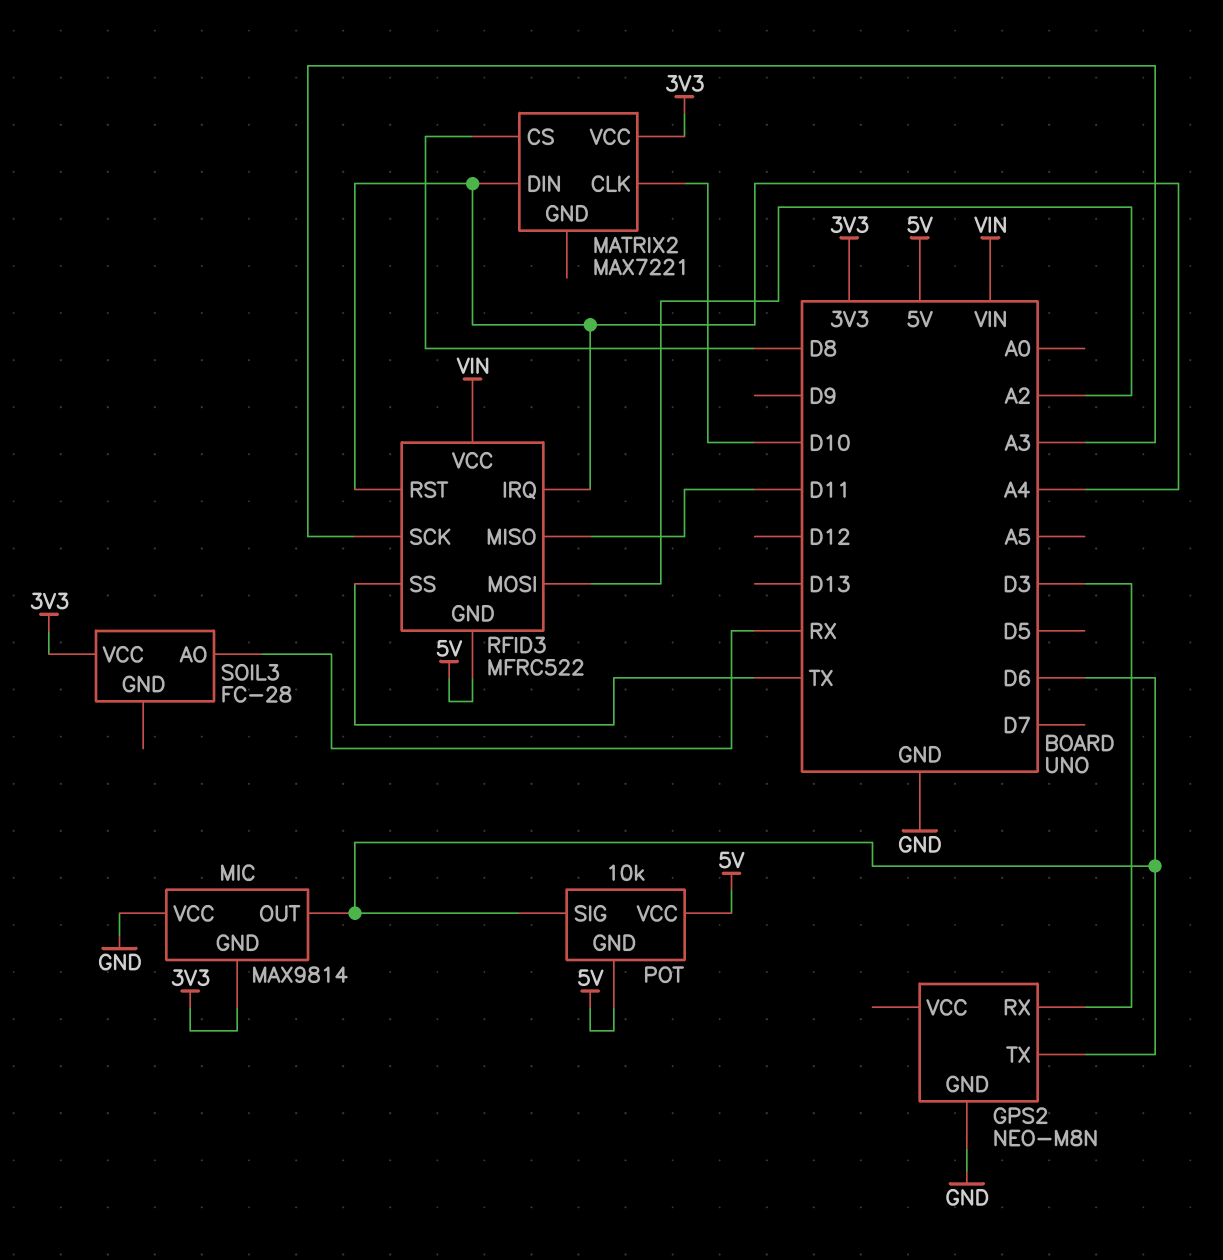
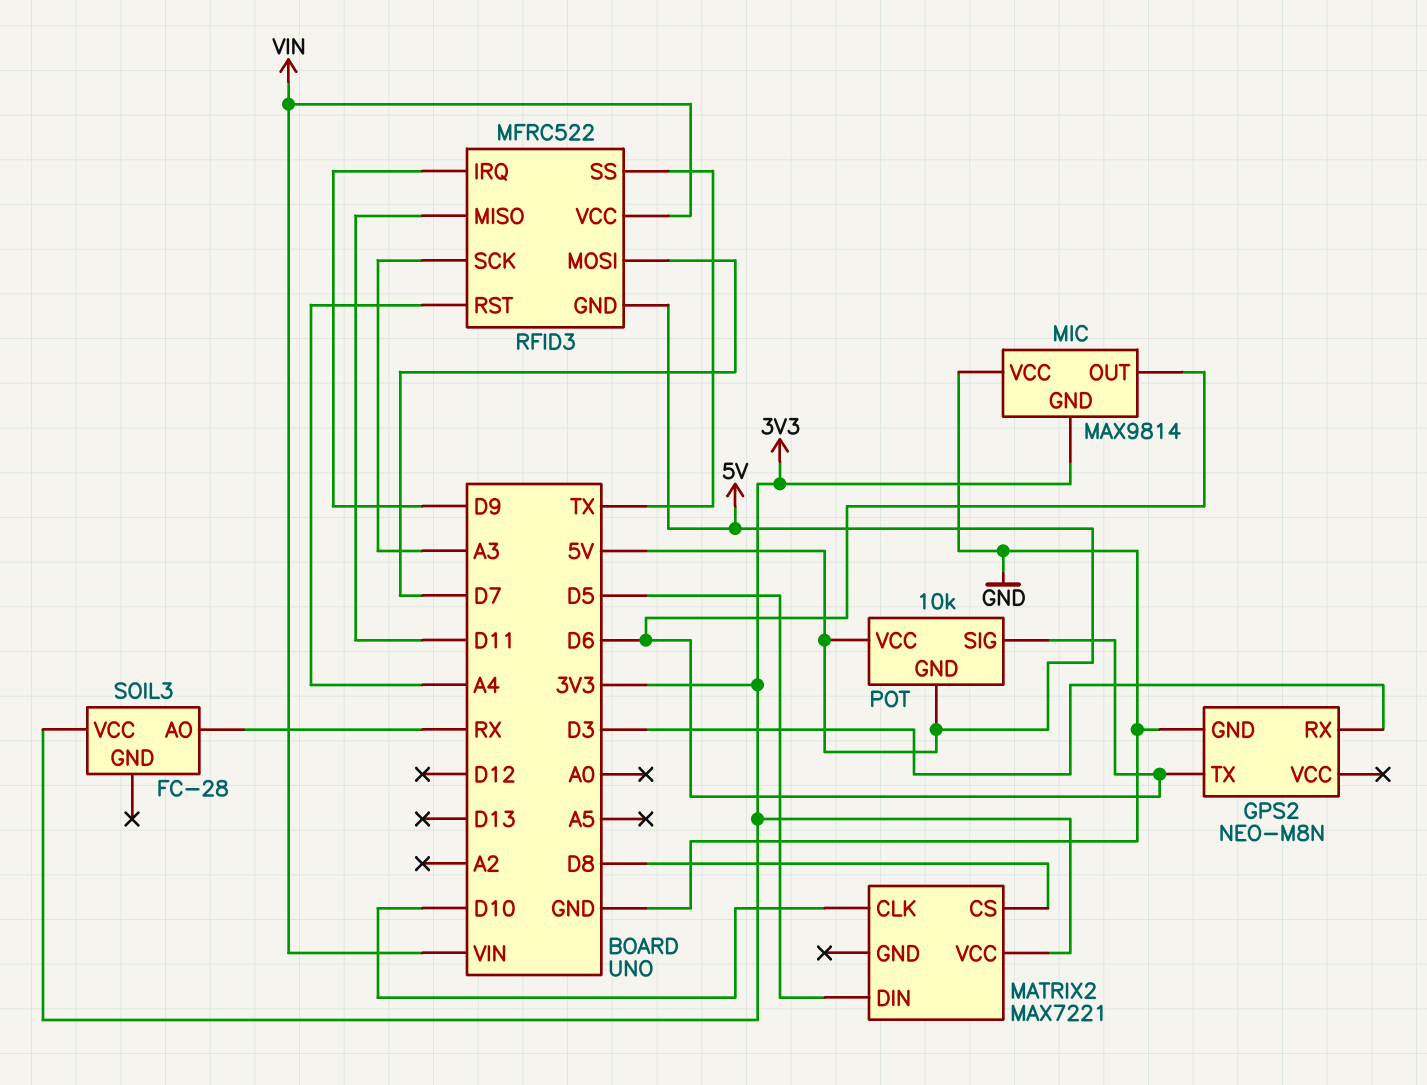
MATRIX2 pin DIN: A4 -> D5
RFID3 pin IRQ: A4 -> D9
RFID3 pin MOSI: A2 -> D7

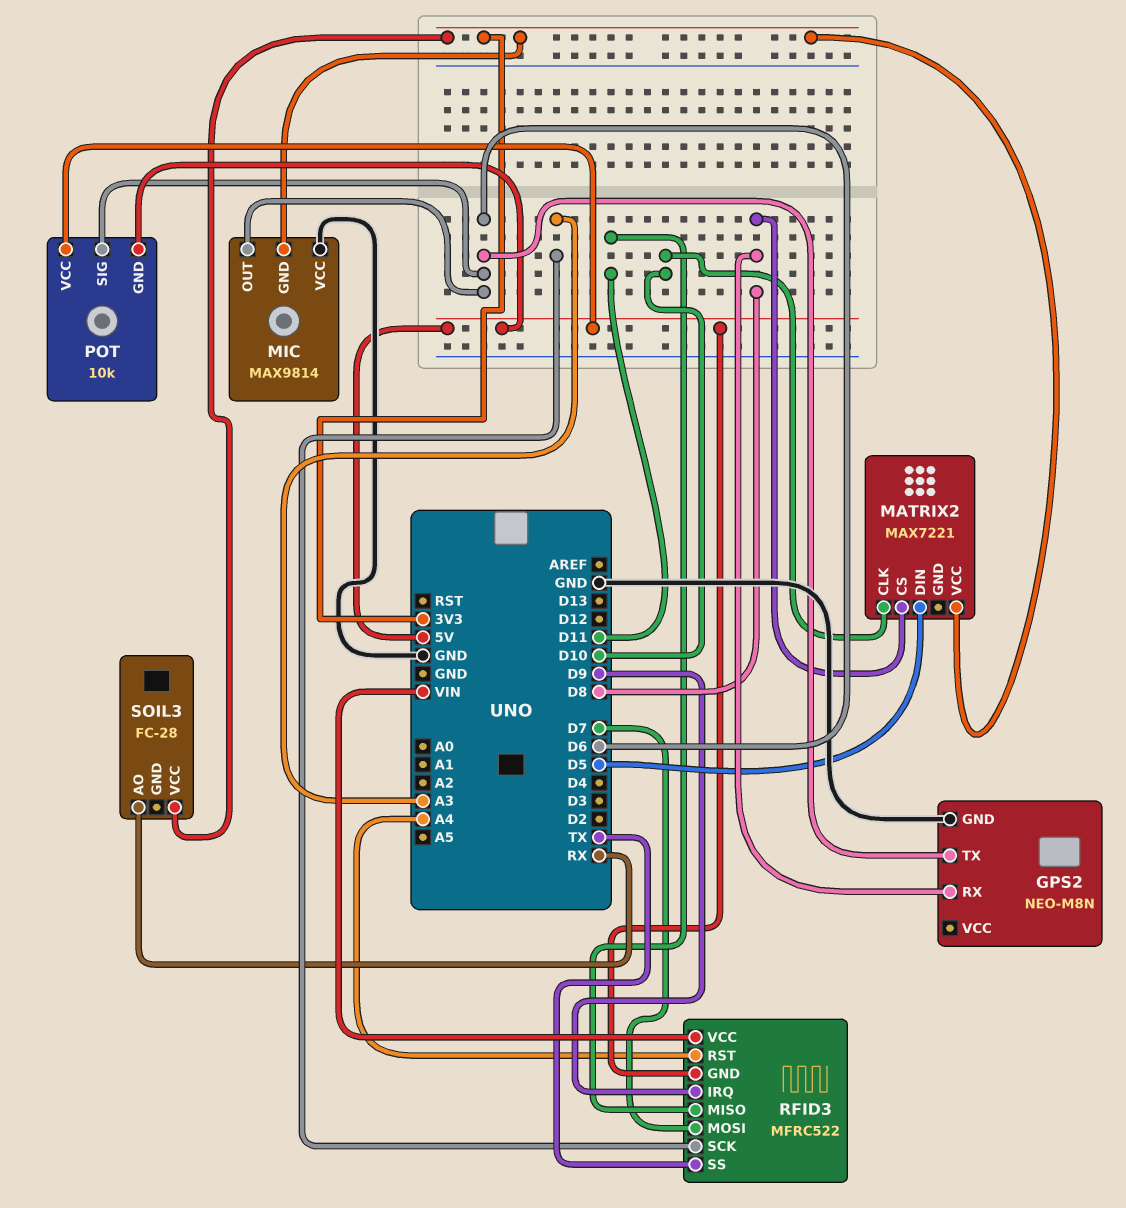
GPS2 pin RX: D3 -> D8

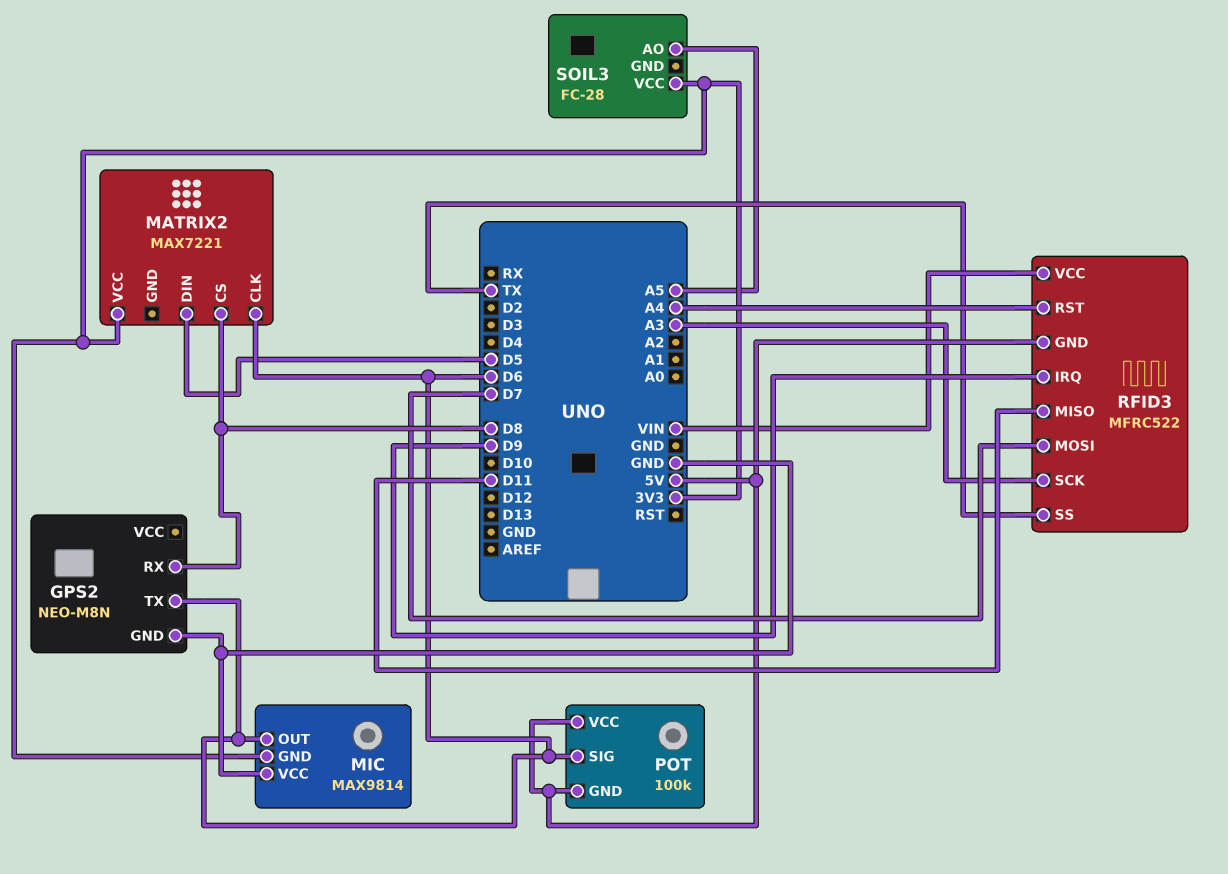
MATRIX2 pin CLK: D10 -> D6
POT: 10k -> 100k
SOIL3 pin AO: RX -> A5

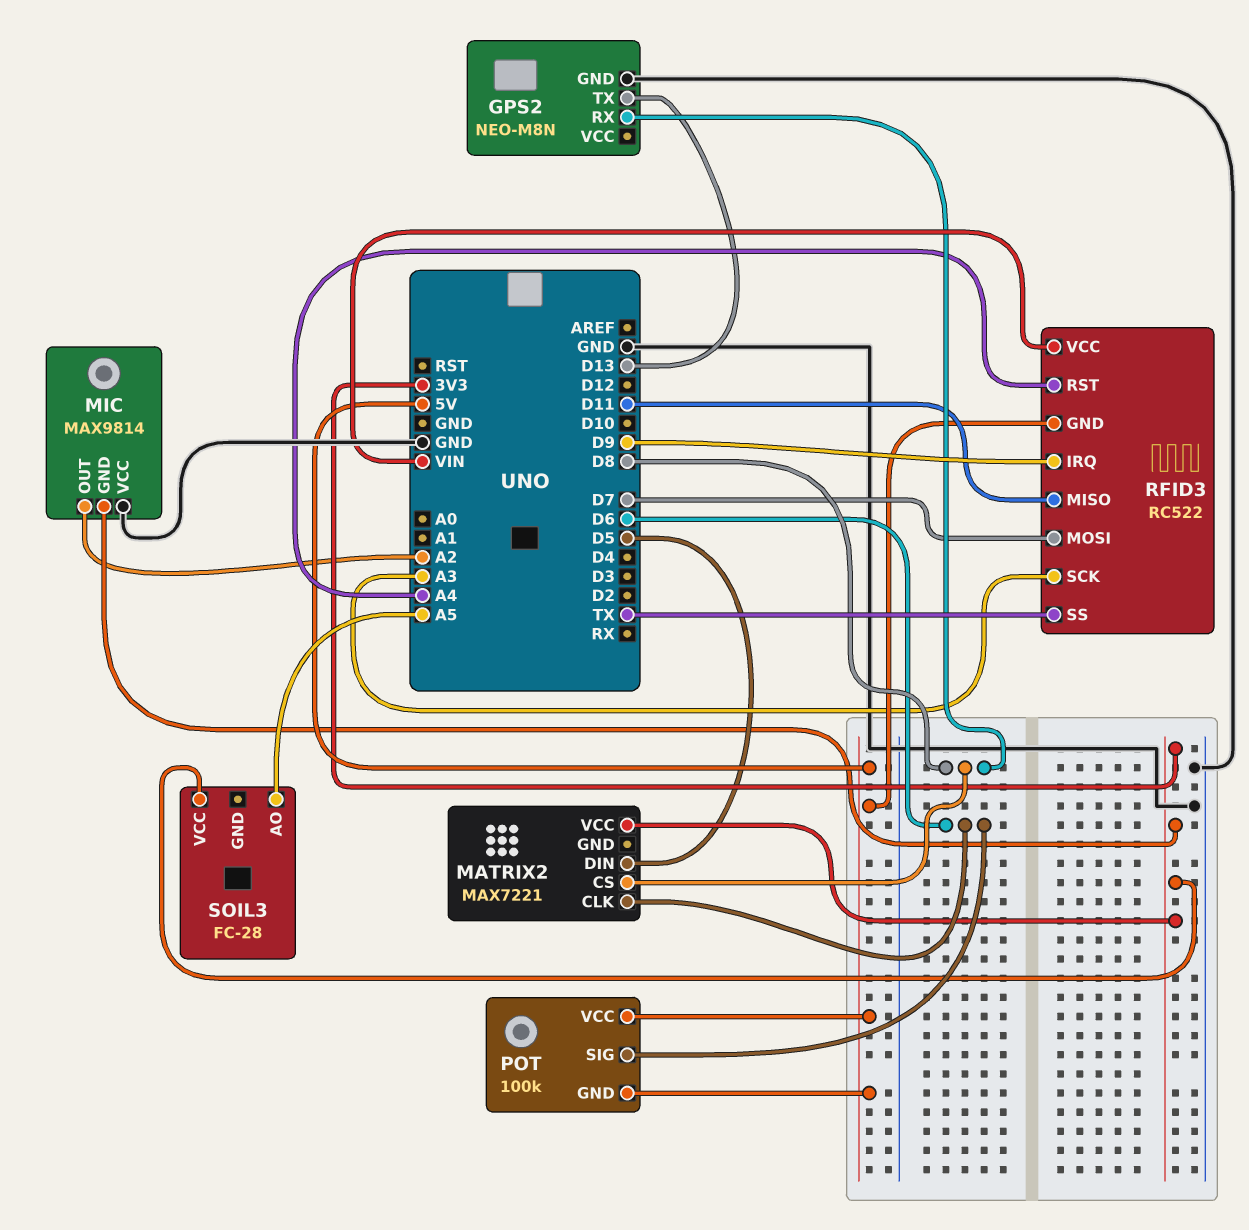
GPS2 pin TX: D6 -> D13
MIC pin OUT: D6 -> A2
RFID3: MFRC522 -> RC522

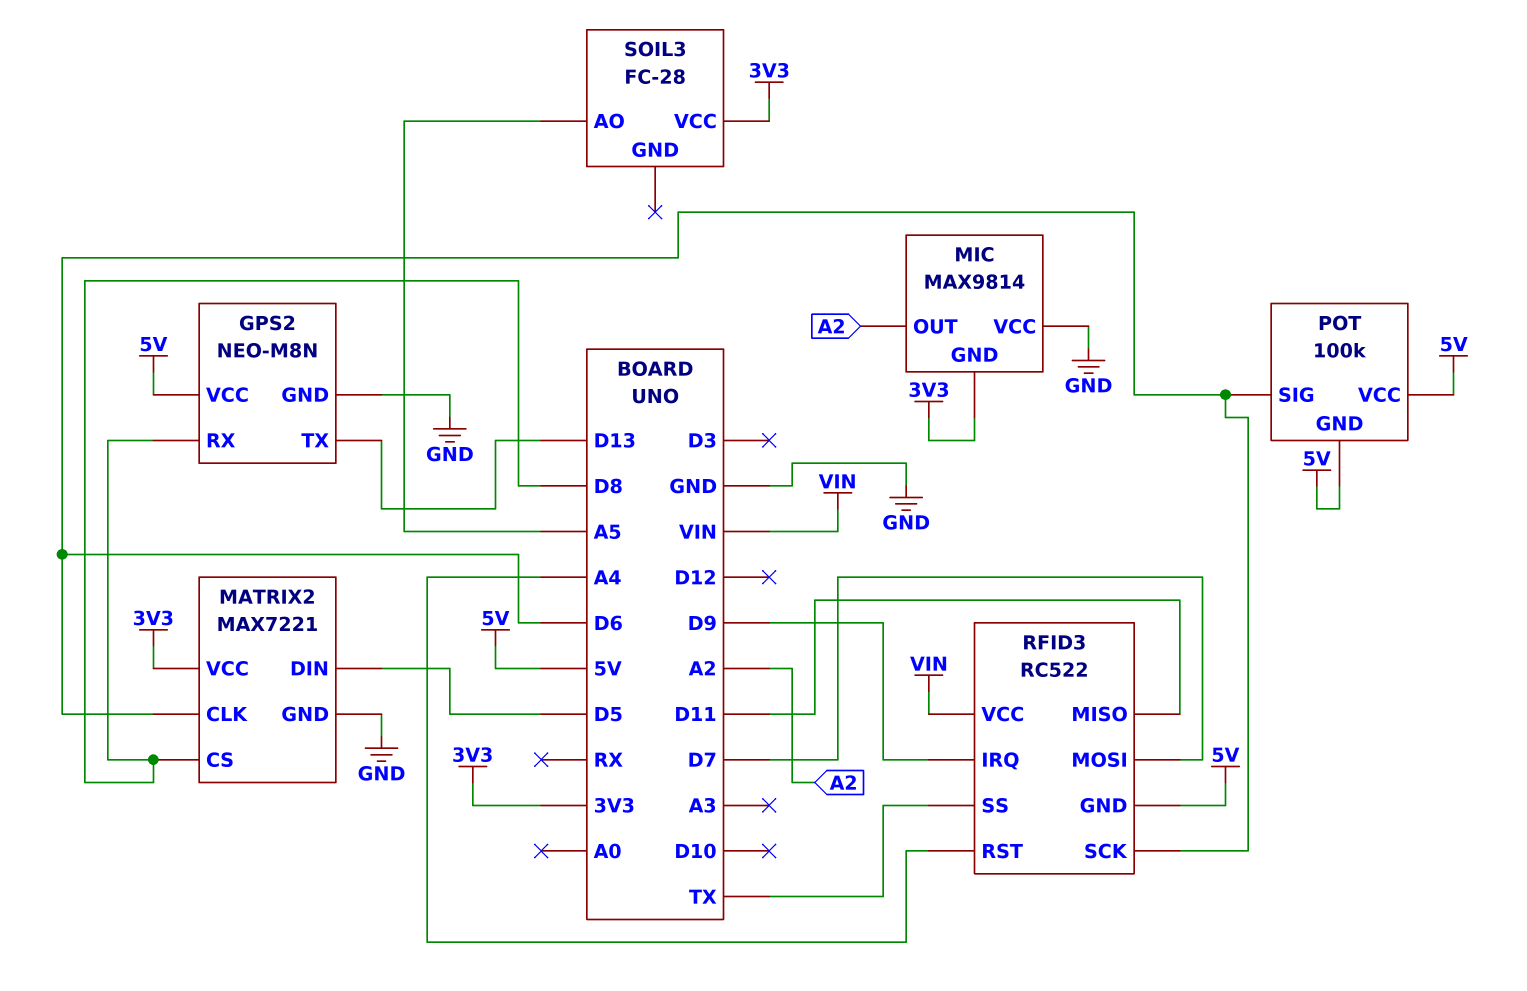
GPS2 pin VCC: none -> 5V
MATRIX2 pin GND: none -> GND
RFID3 pin SCK: A3 -> D6

